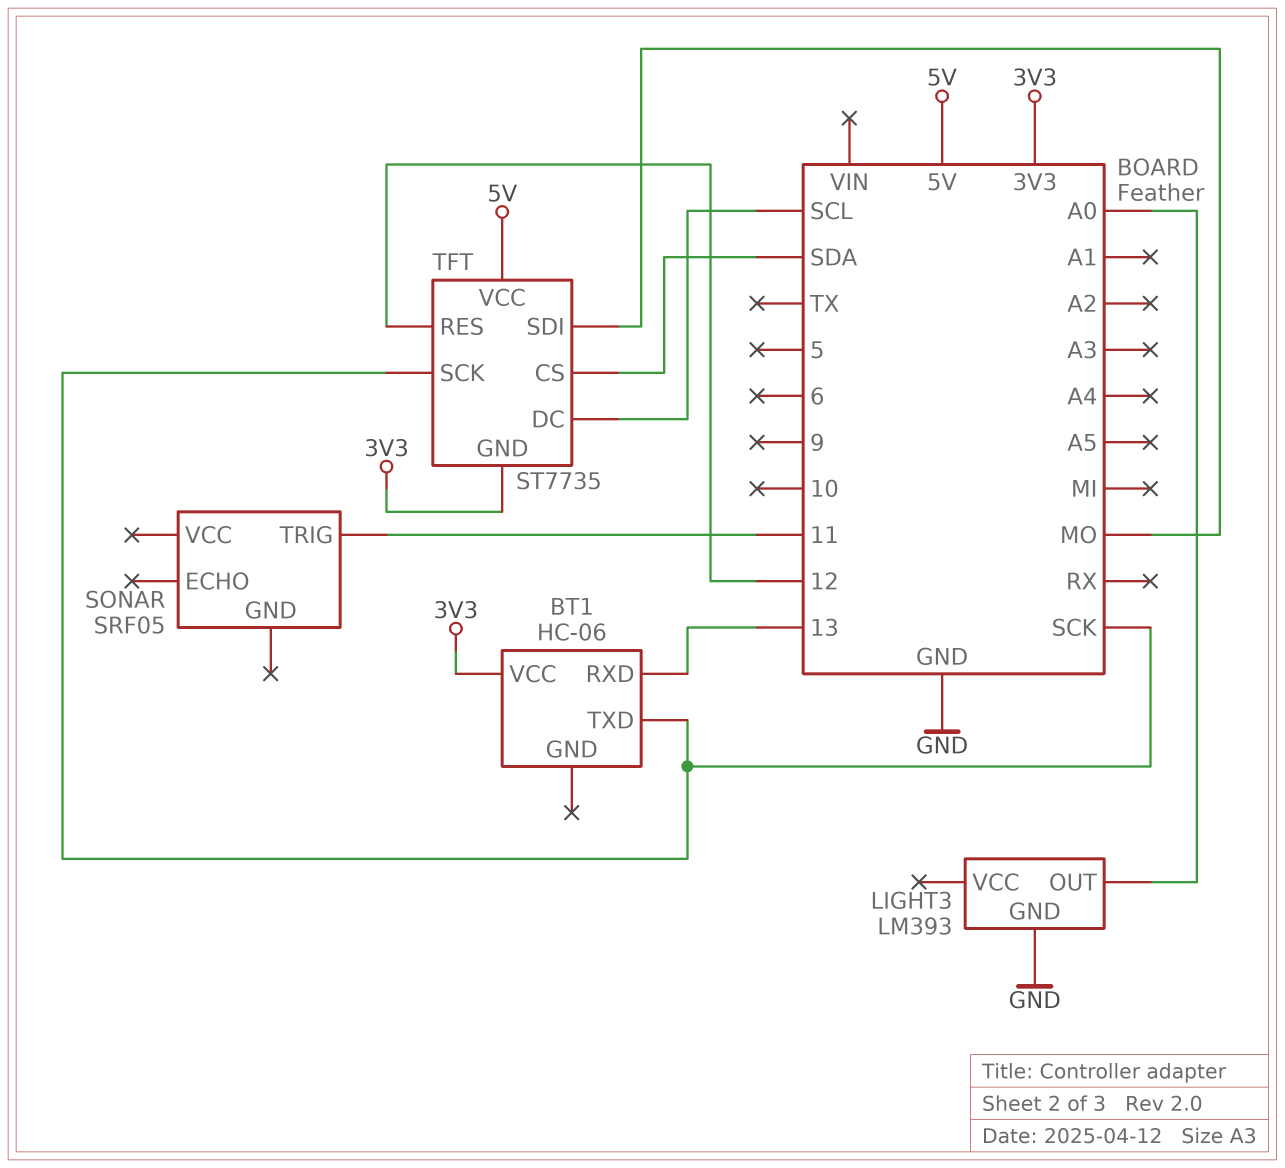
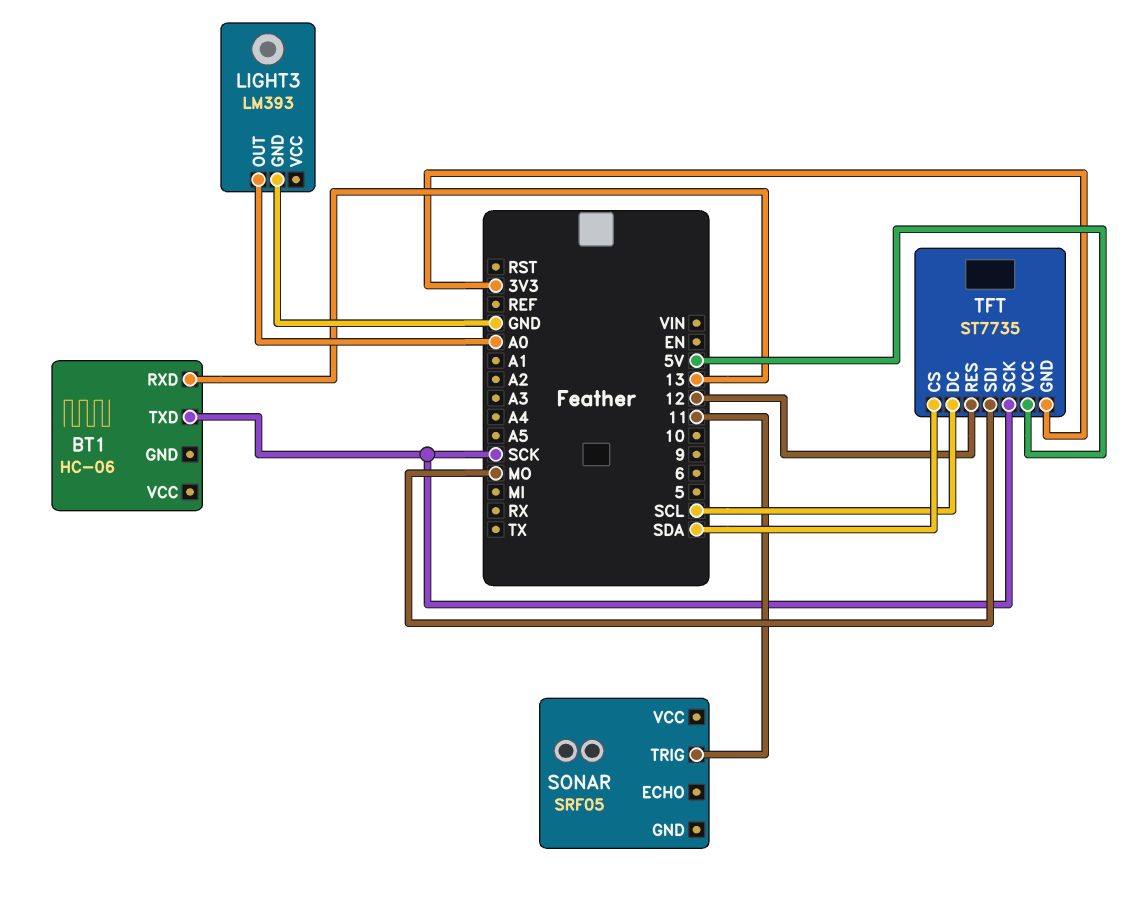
BT1 pin VCC: 3V3 -> none

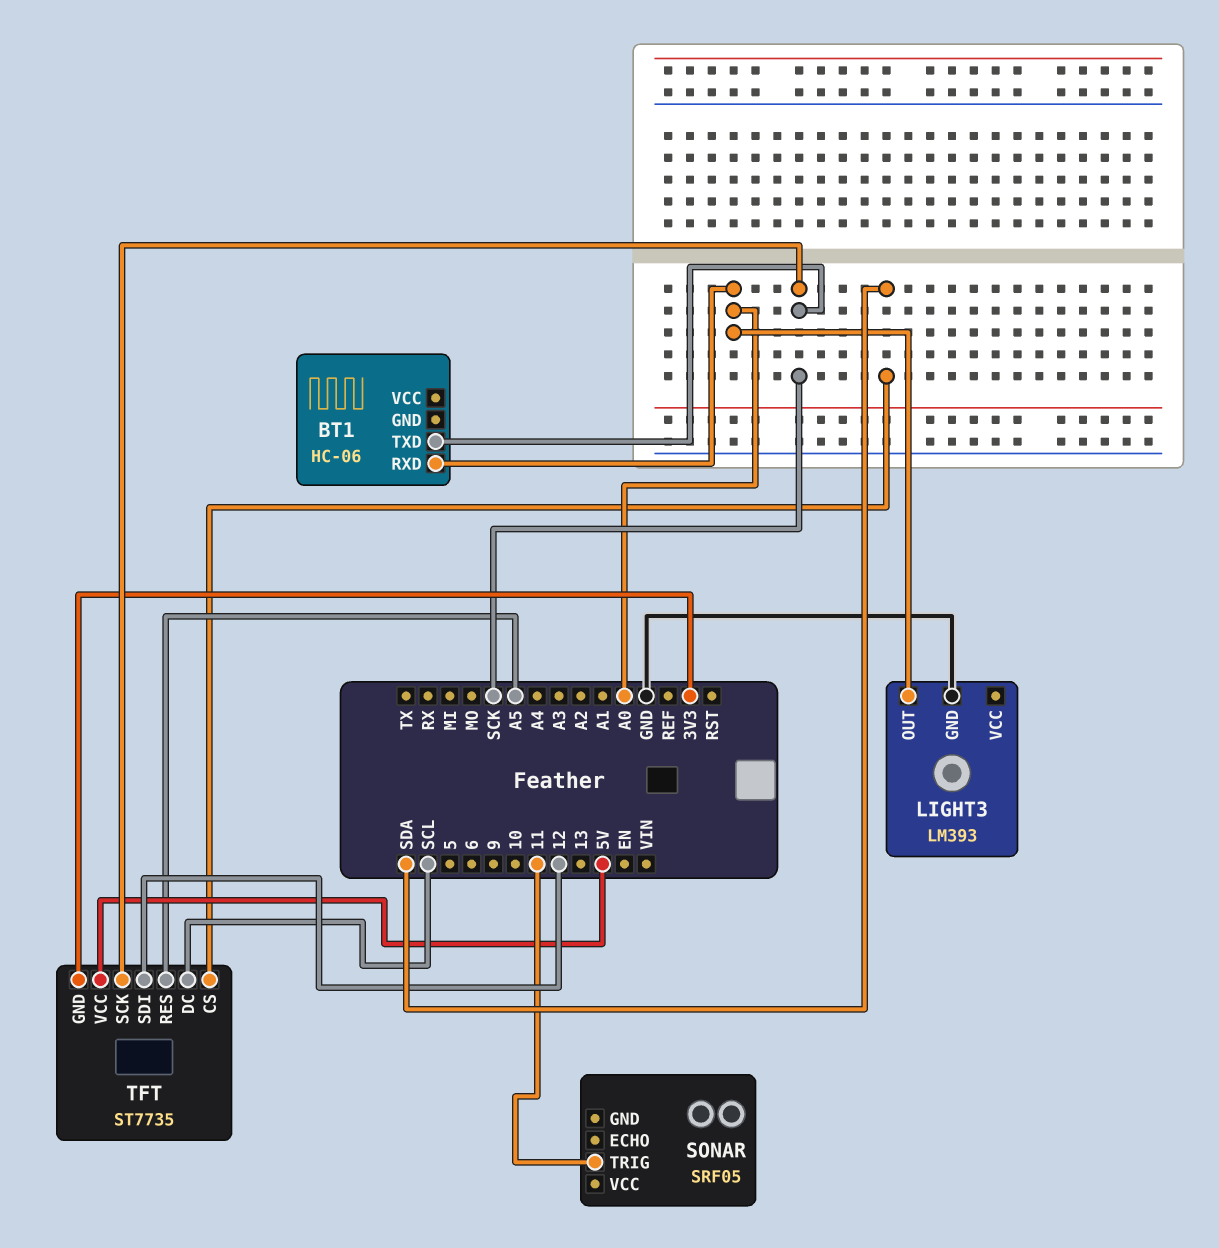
BT1 pin RXD: 13 -> A0
TFT pin RES: 12 -> A5
TFT pin SDI: MO -> 12

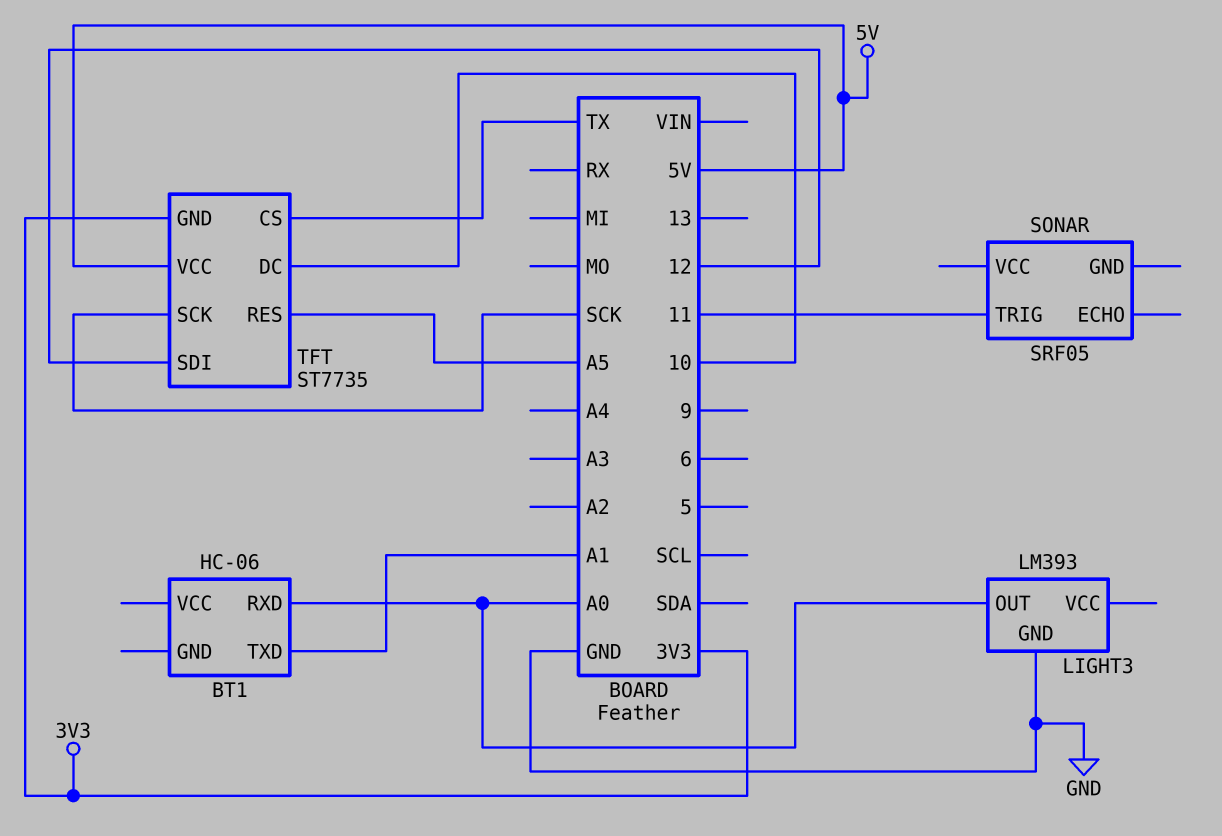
BT1 pin TXD: SCK -> A1
TFT pin CS: SDA -> TX
TFT pin DC: SCL -> 10

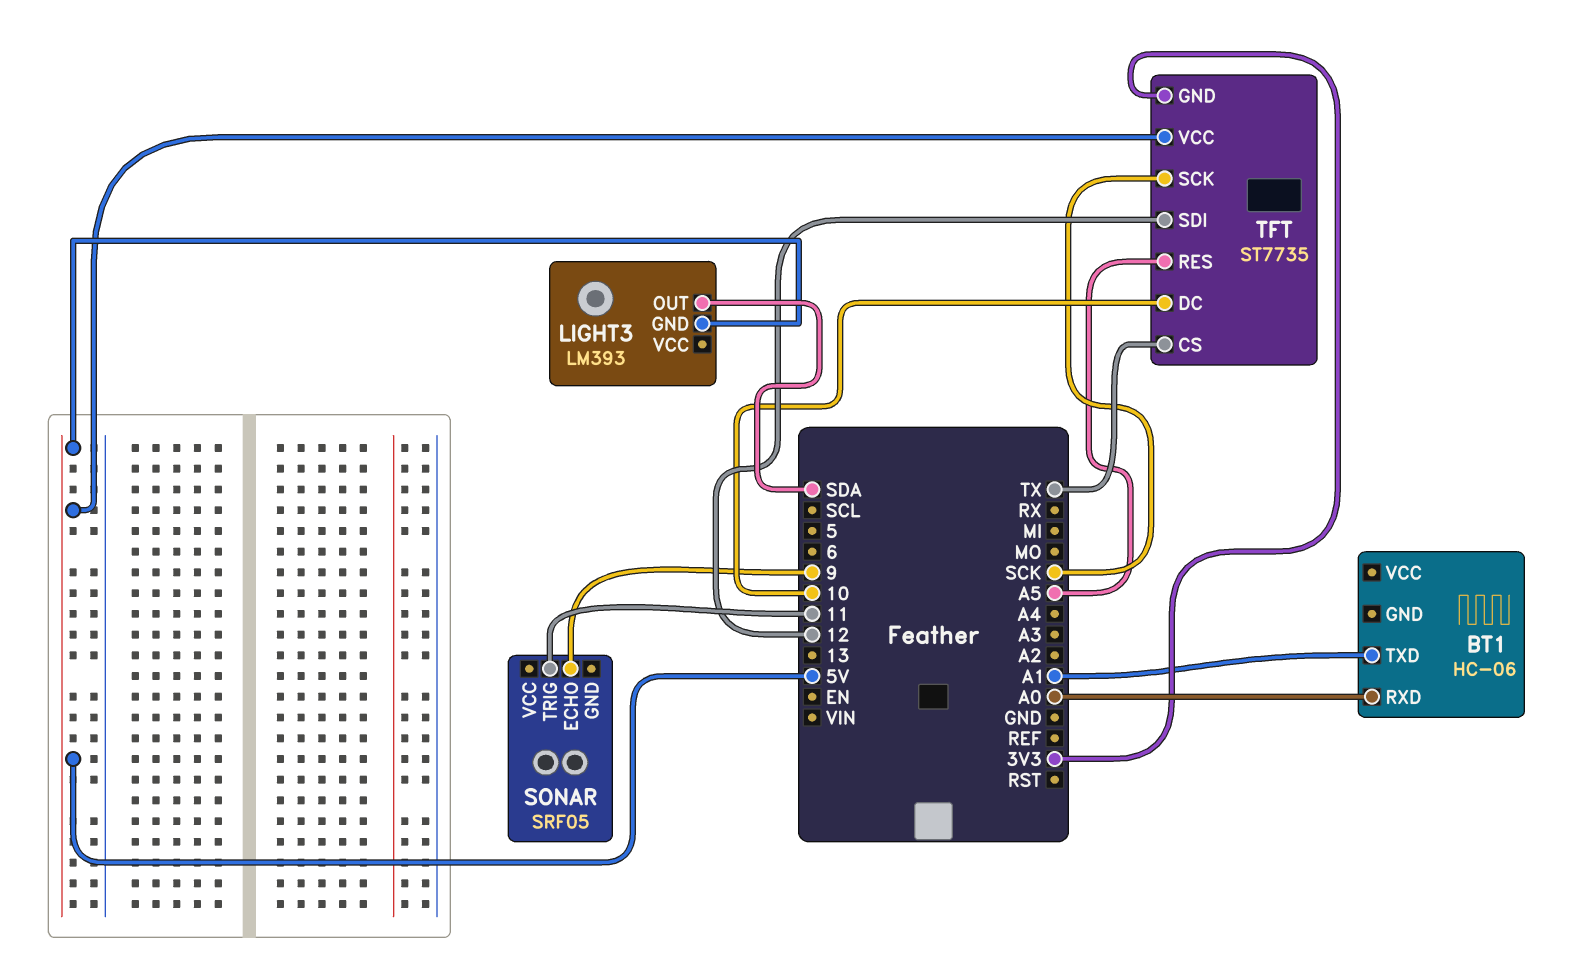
LIGHT3 pin GND: GND -> 5V
LIGHT3 pin OUT: A0 -> SDA
SONAR pin ECHO: none -> 9

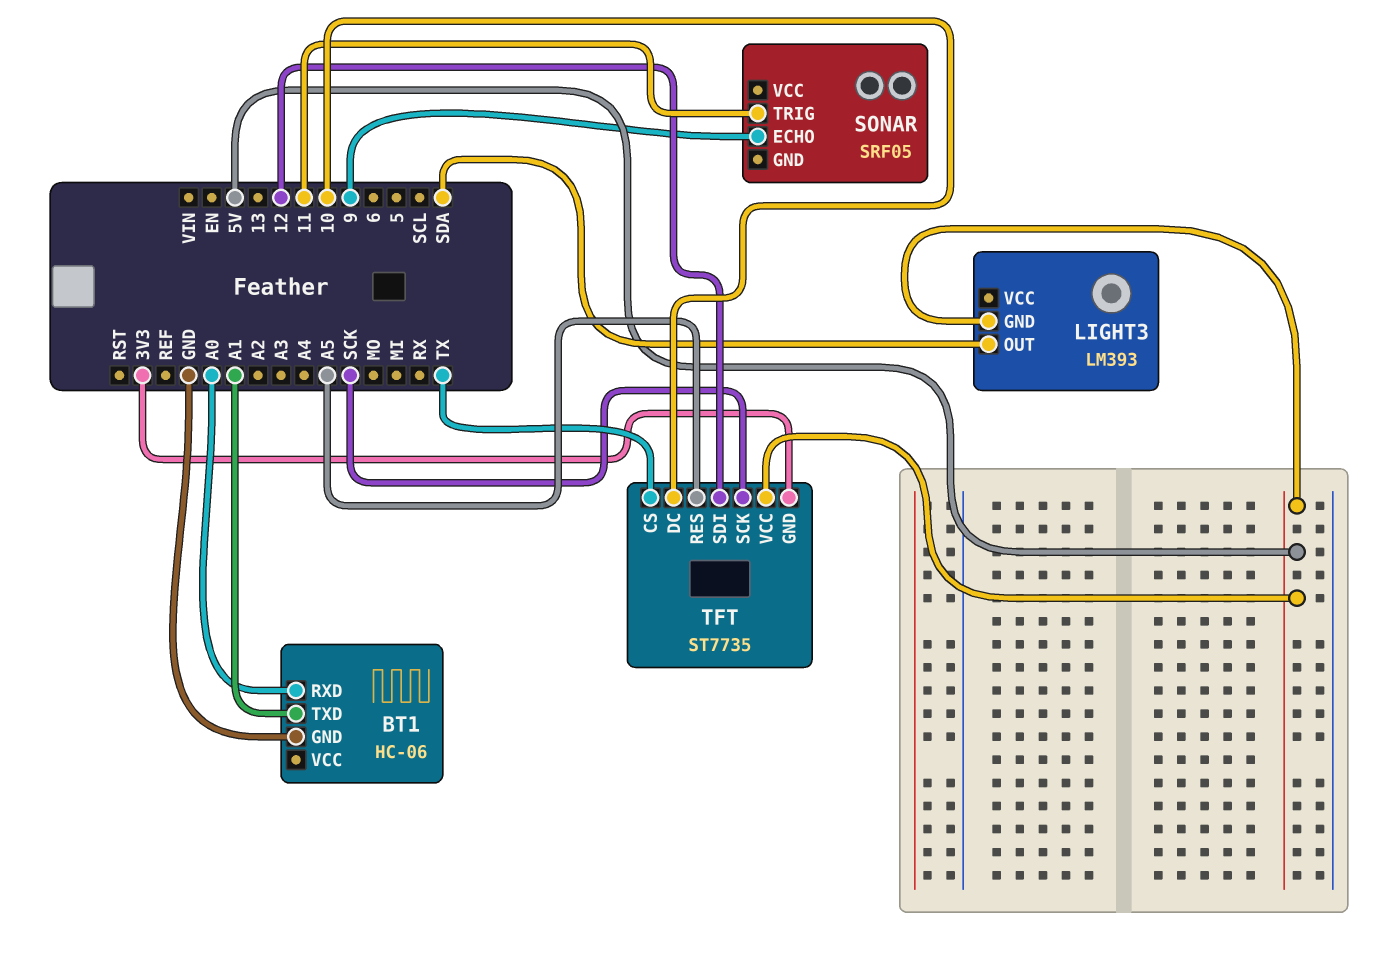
BT1 pin GND: none -> GND

